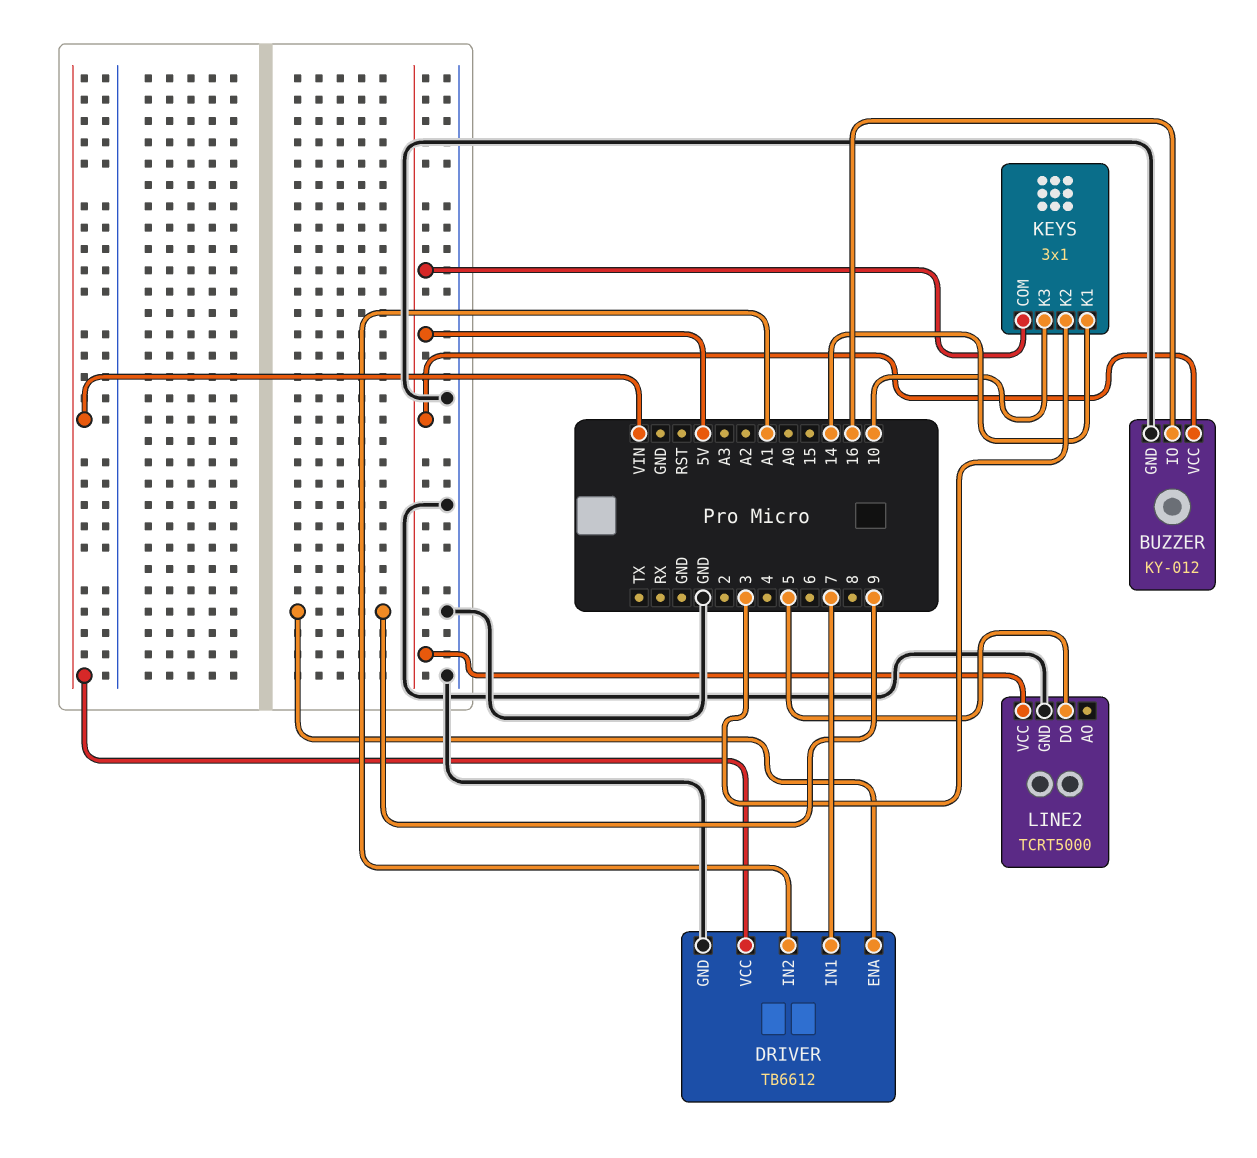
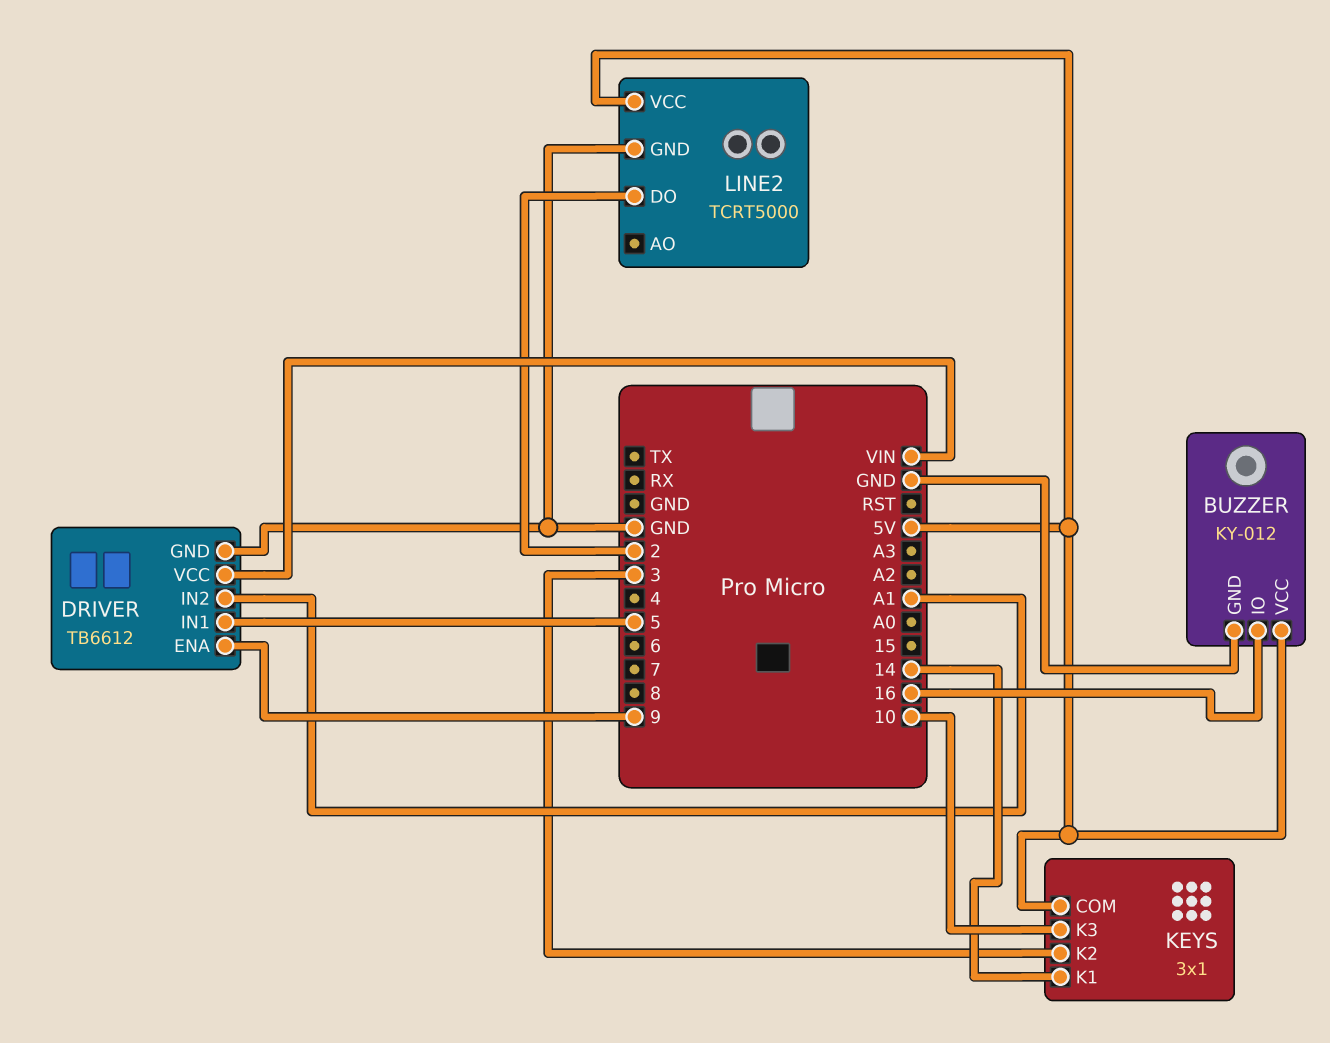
DRIVER pin IN1: 7 -> 5
LINE2 pin DO: 5 -> 2

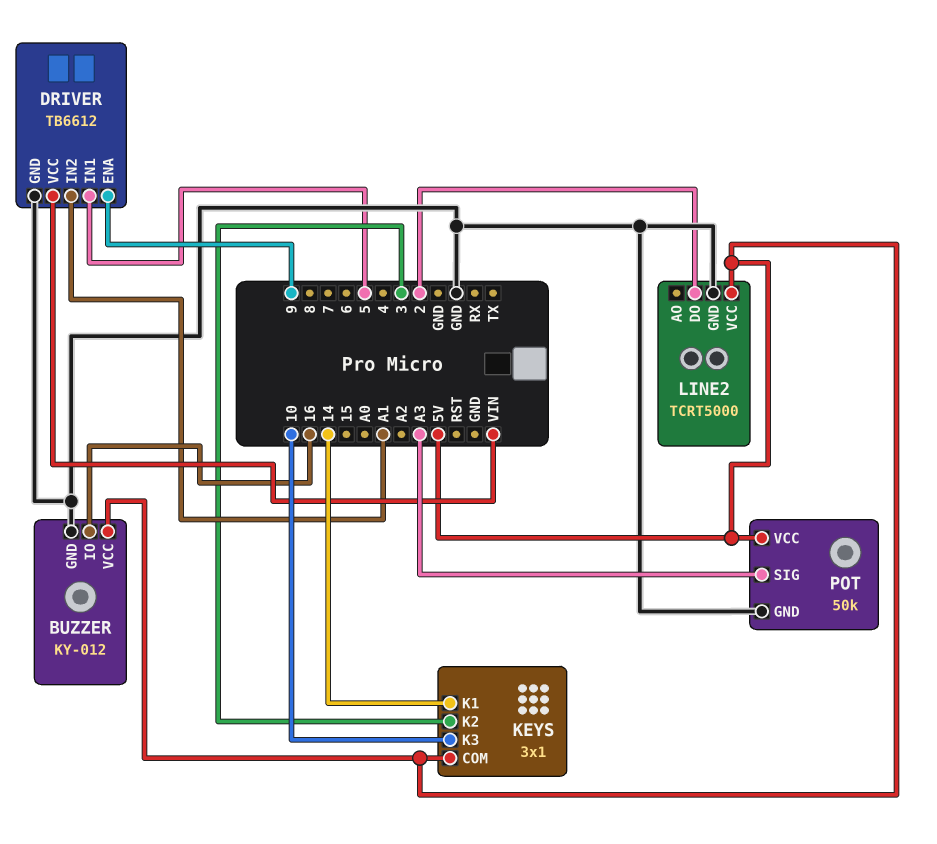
POT: none -> 50k
POT pin GND: none -> GND
POT pin SIG: none -> A3
POT pin VCC: none -> 5V

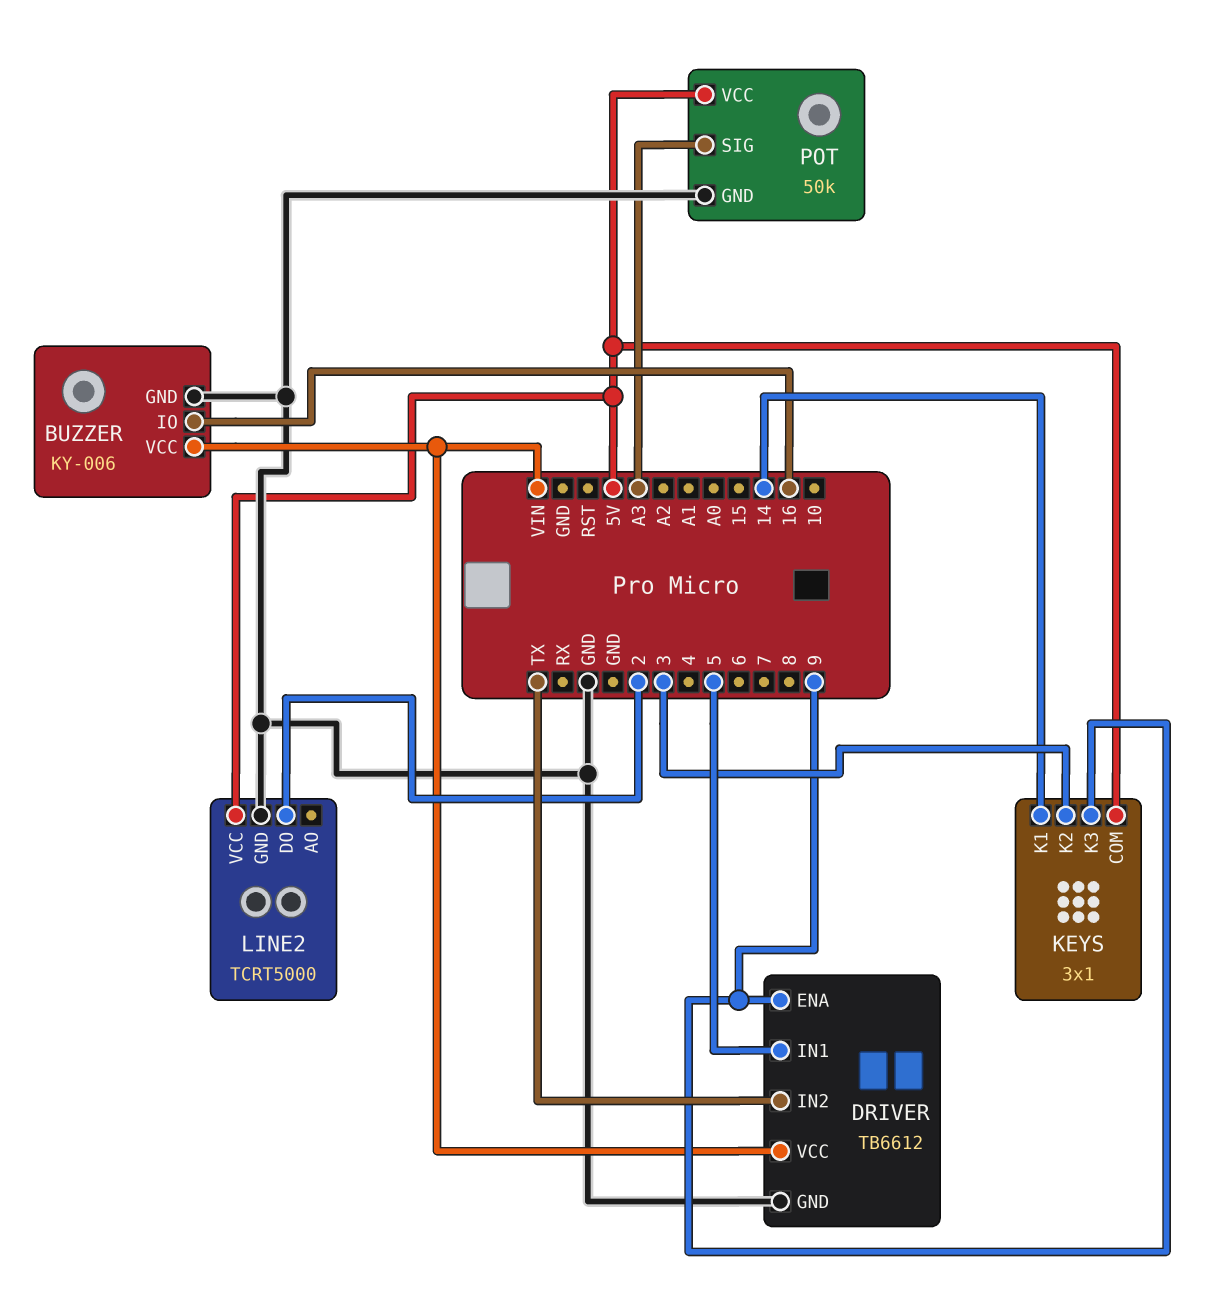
BUZZER: KY-012 -> KY-006
BUZZER pin VCC: 5V -> VIN
DRIVER pin IN2: A1 -> TX
KEYS pin K3: 10 -> 9

